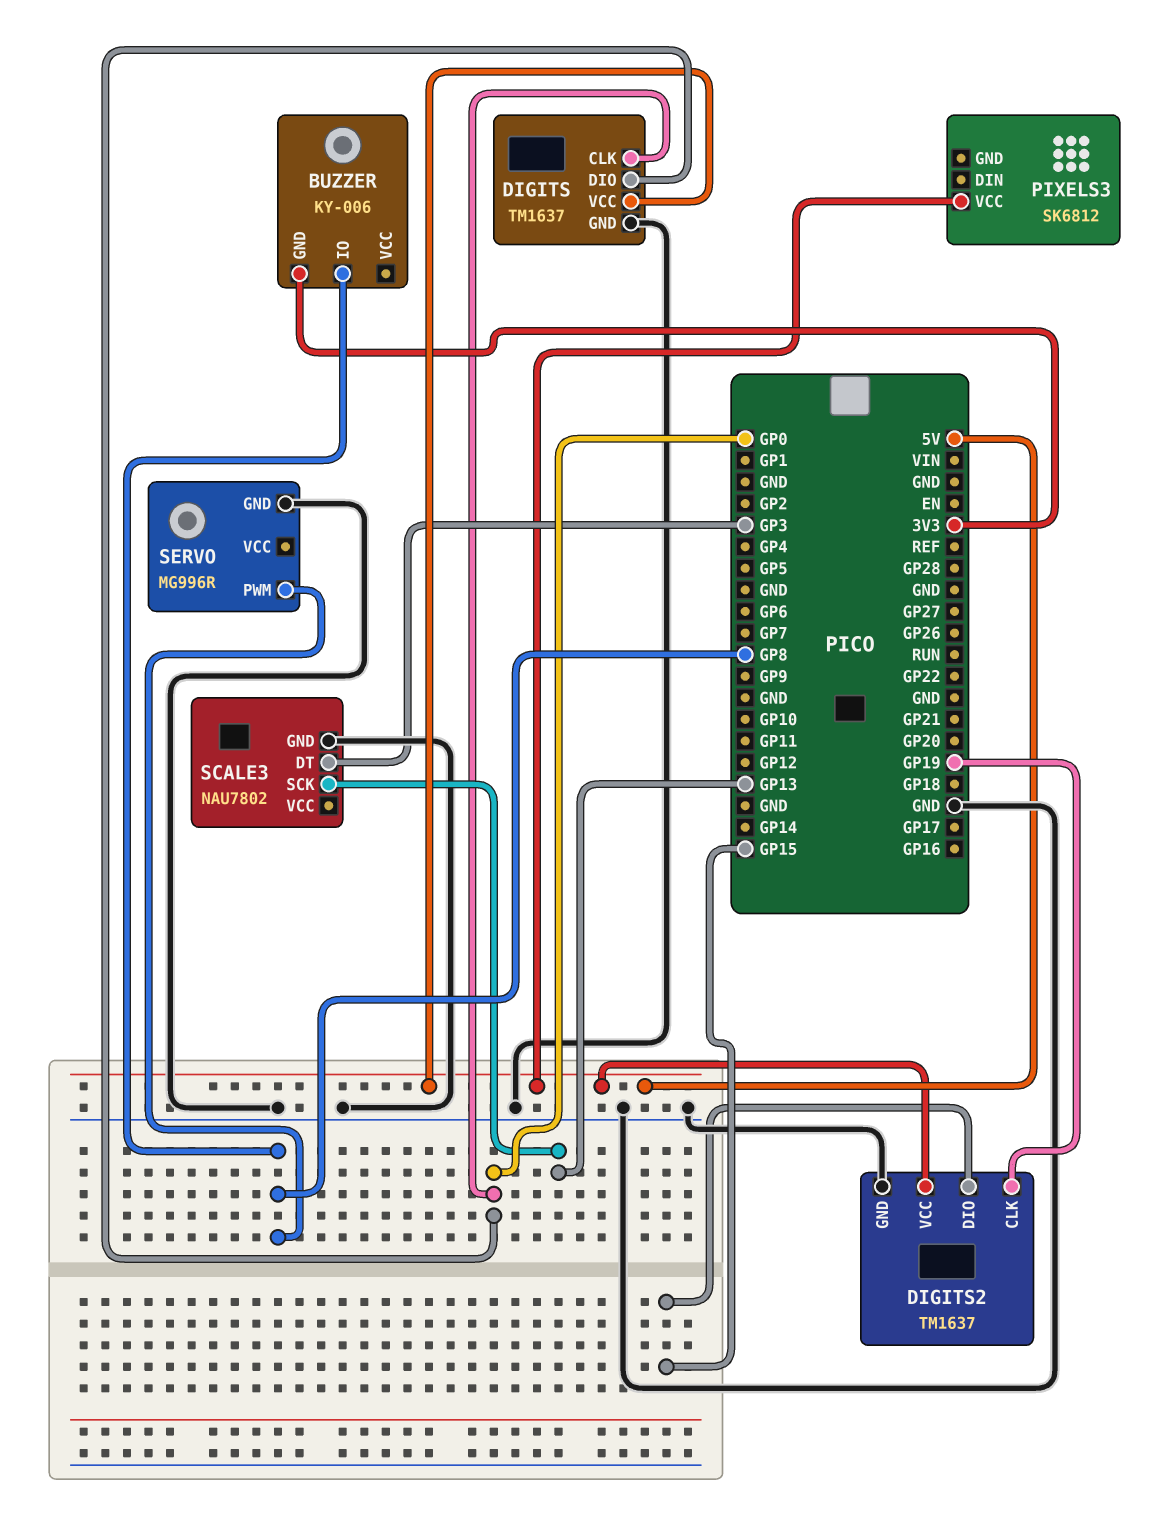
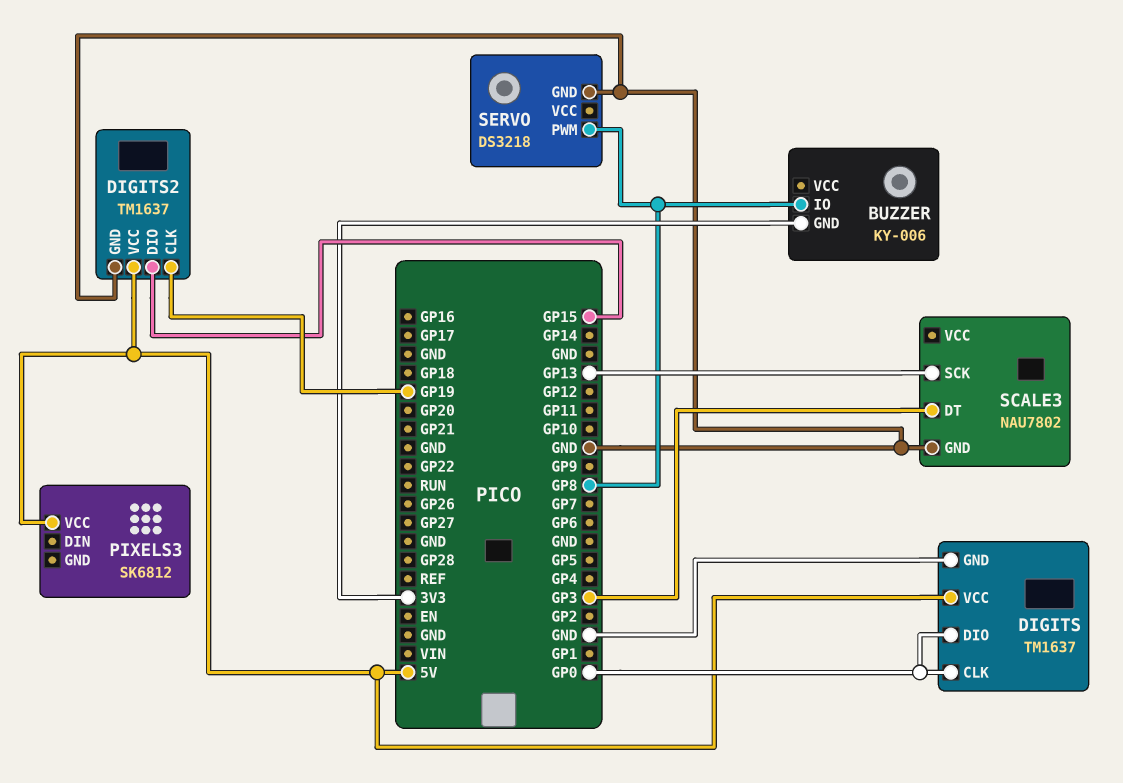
SERVO: MG996R -> DS3218

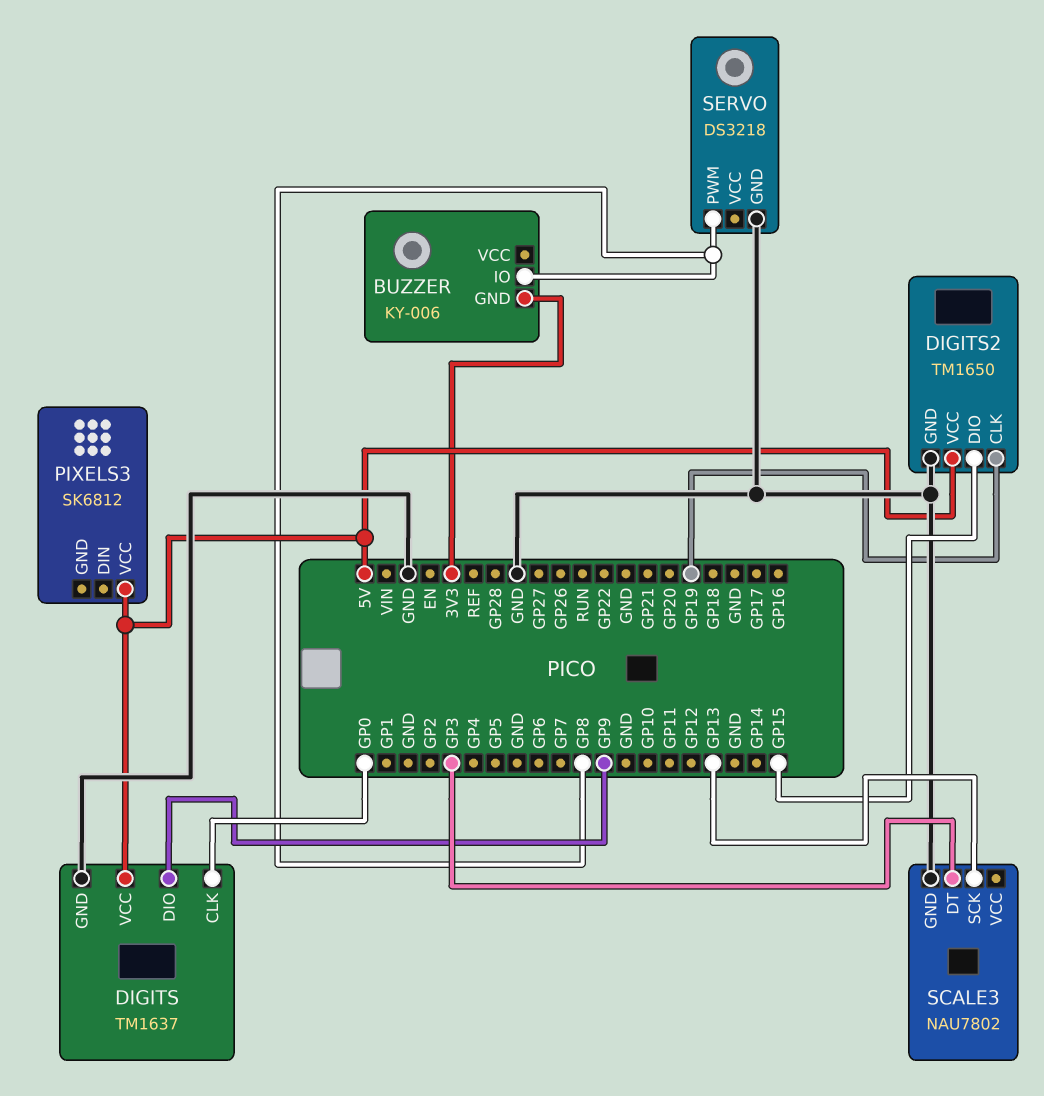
DIGITS pin DIO: GP0 -> GP9
DIGITS2: TM1637 -> TM1650

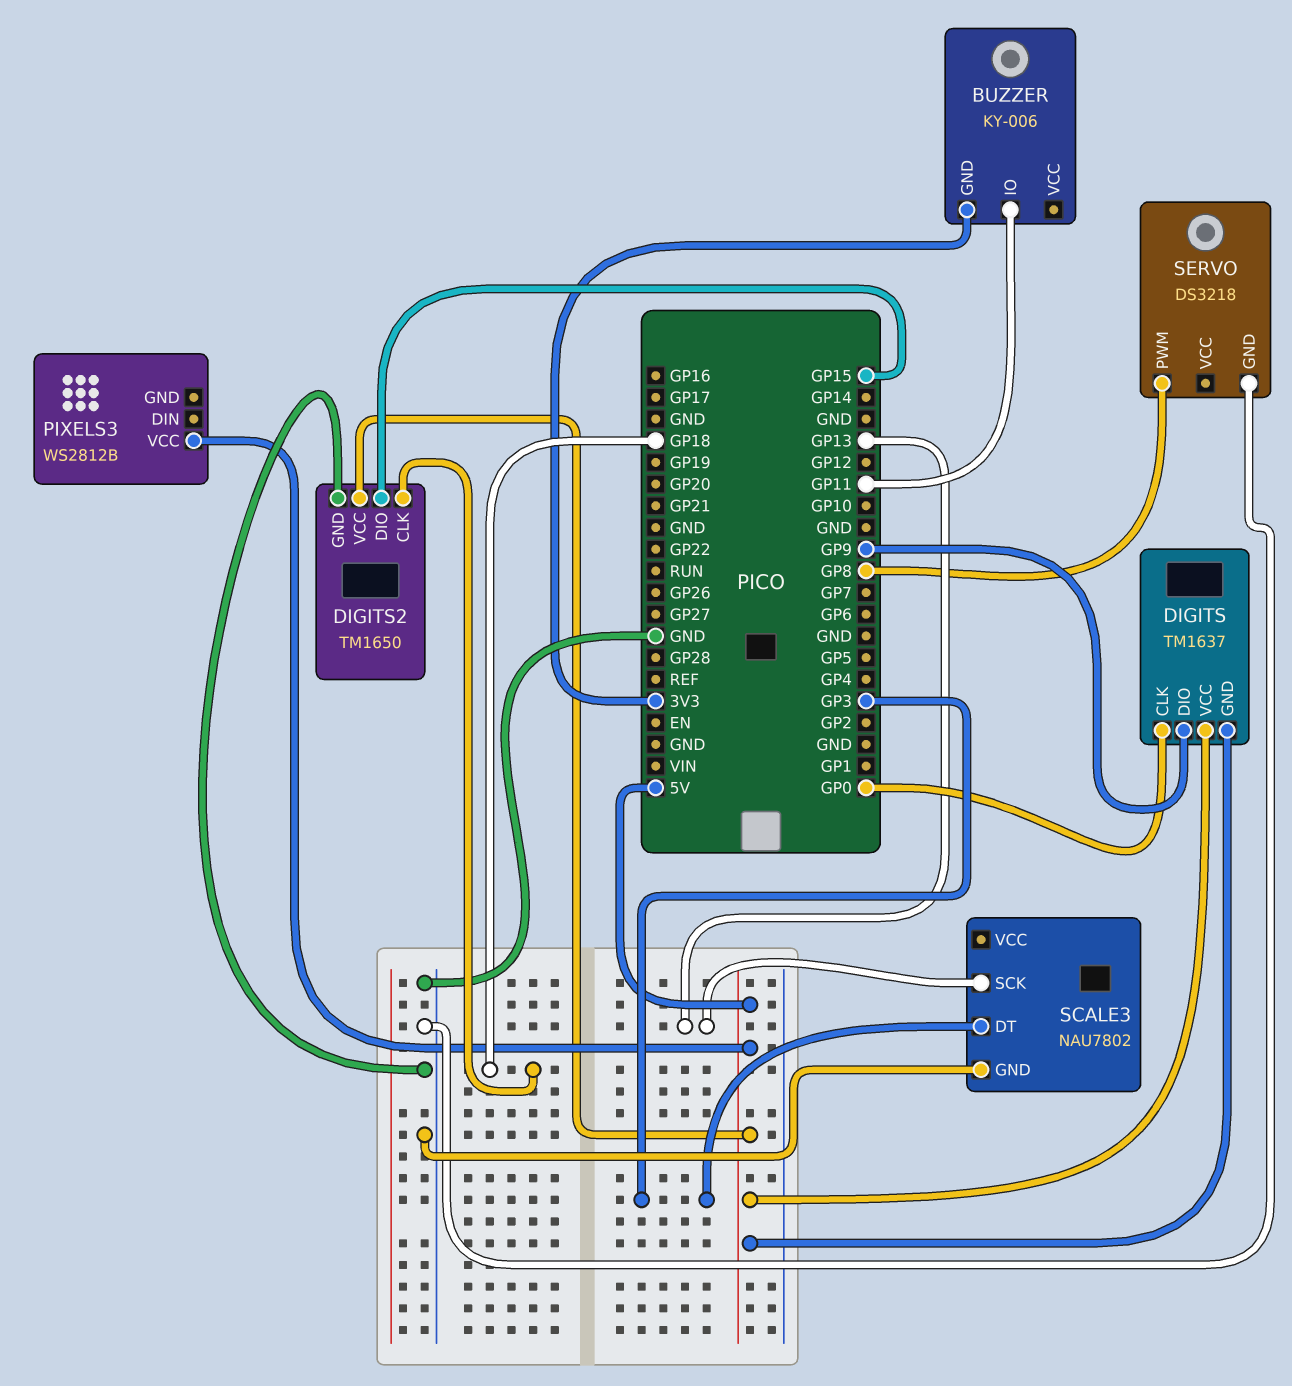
BUZZER pin IO: GP8 -> GP11
DIGITS pin GND: GND -> 5V
DIGITS2 pin CLK: GP19 -> GP18
PIXELS3: SK6812 -> WS2812B

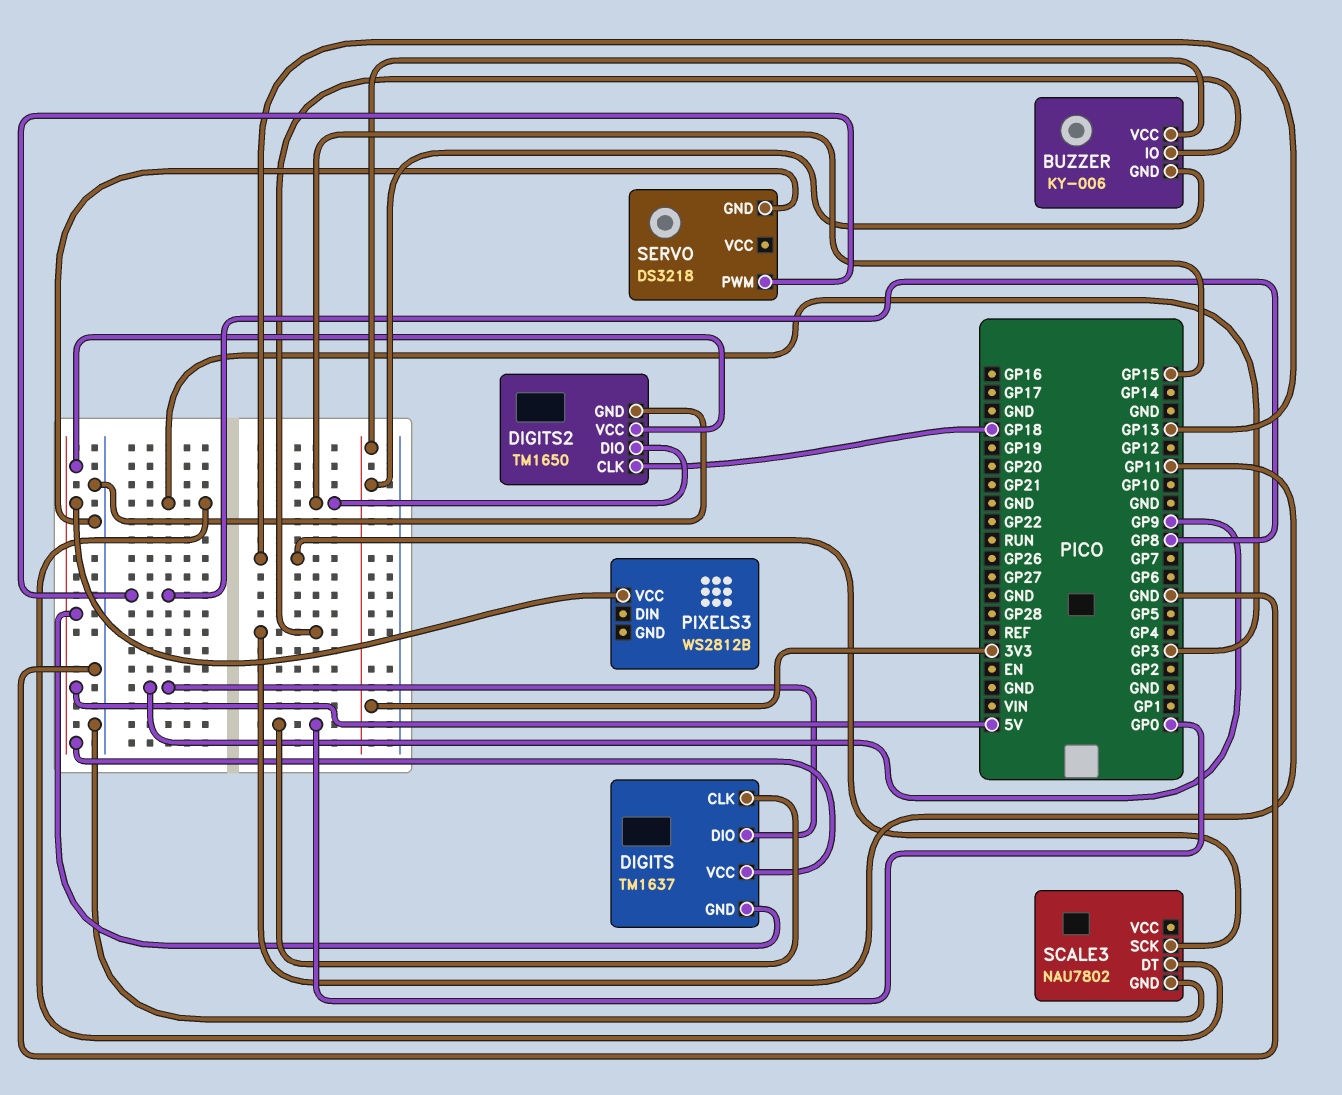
BUZZER pin VCC: none -> 3V3

